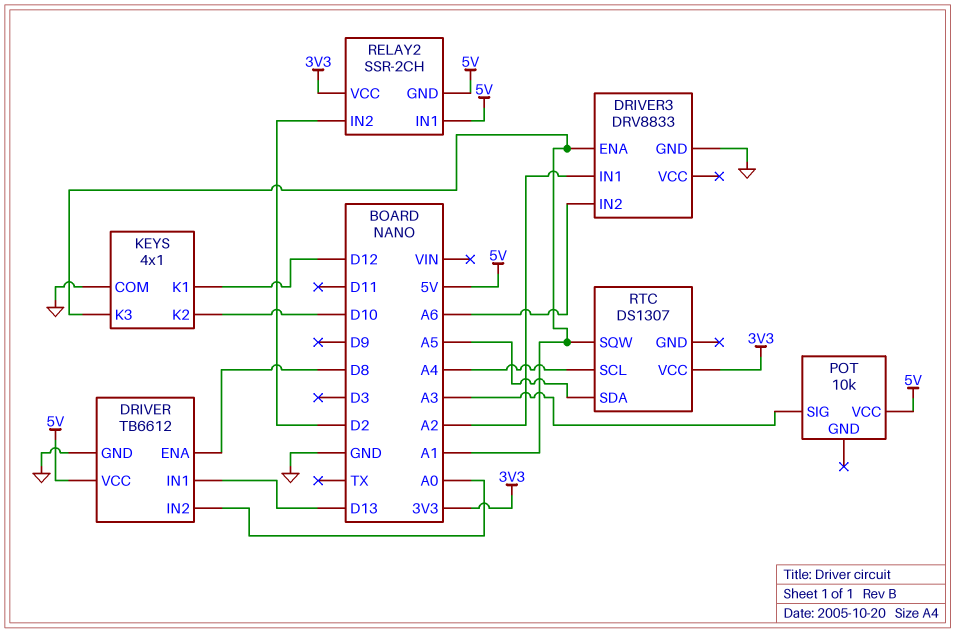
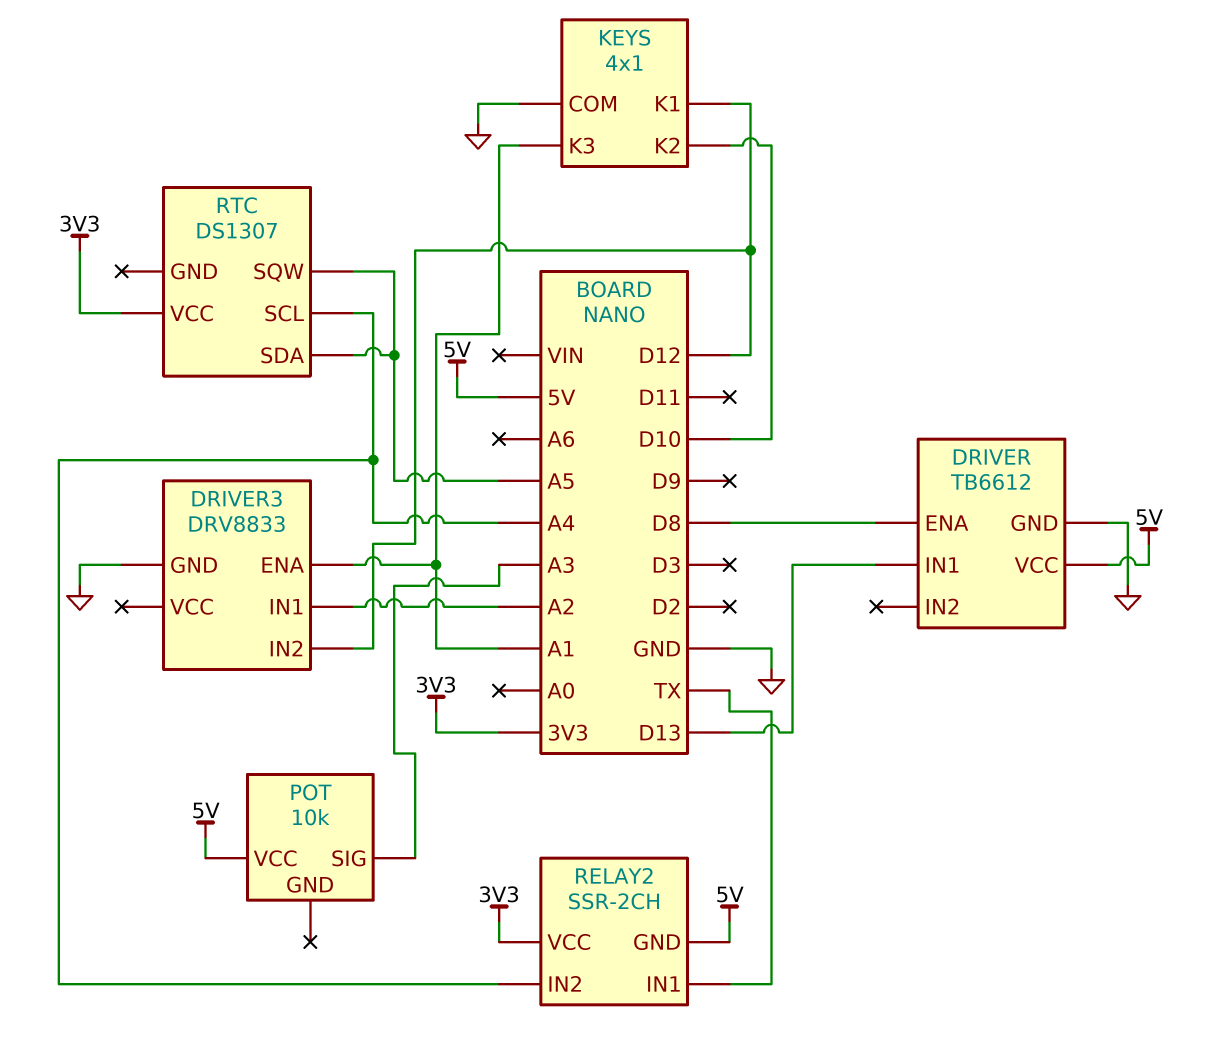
DRIVER pin IN2: A0 -> none
DRIVER3 pin IN2: A6 -> D12
RELAY2 pin IN1: 5V -> TX
RELAY2 pin IN2: D2 -> A4
RTC pin SQW: A1 -> A5

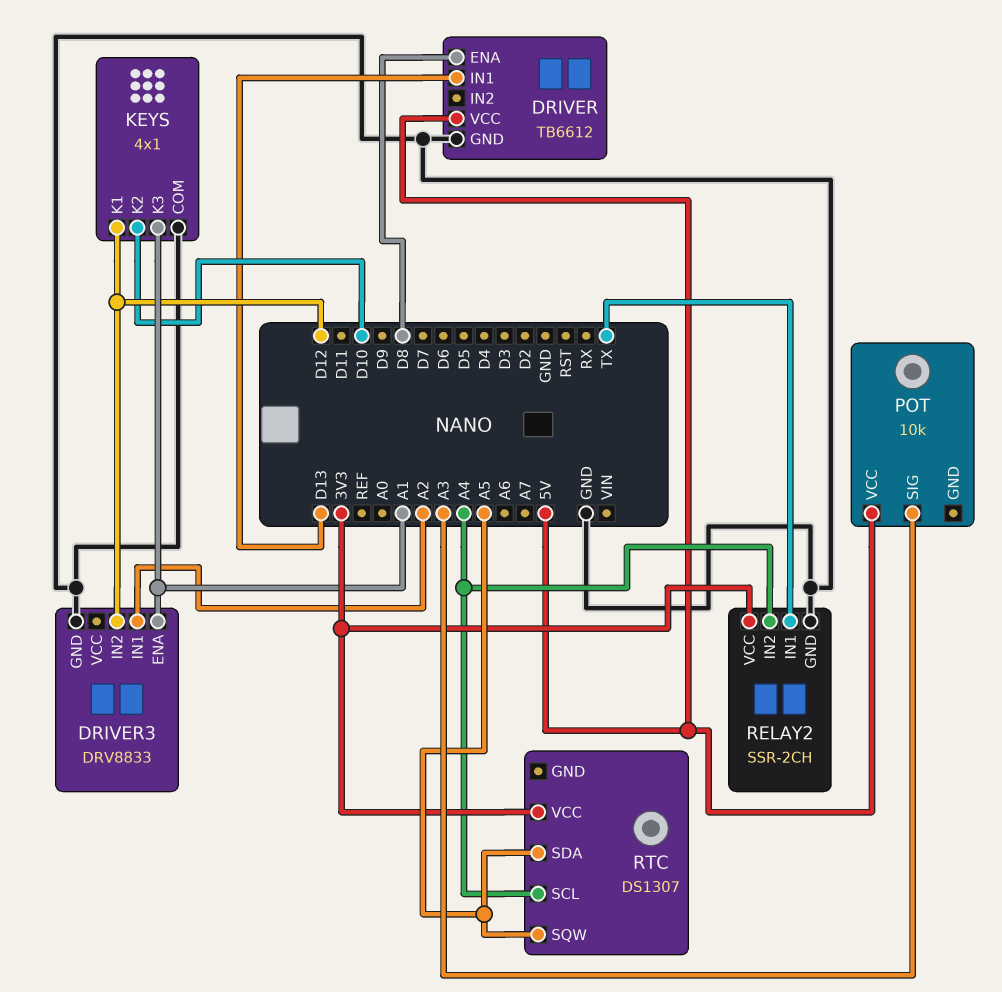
RELAY2 pin GND: 5V -> GND

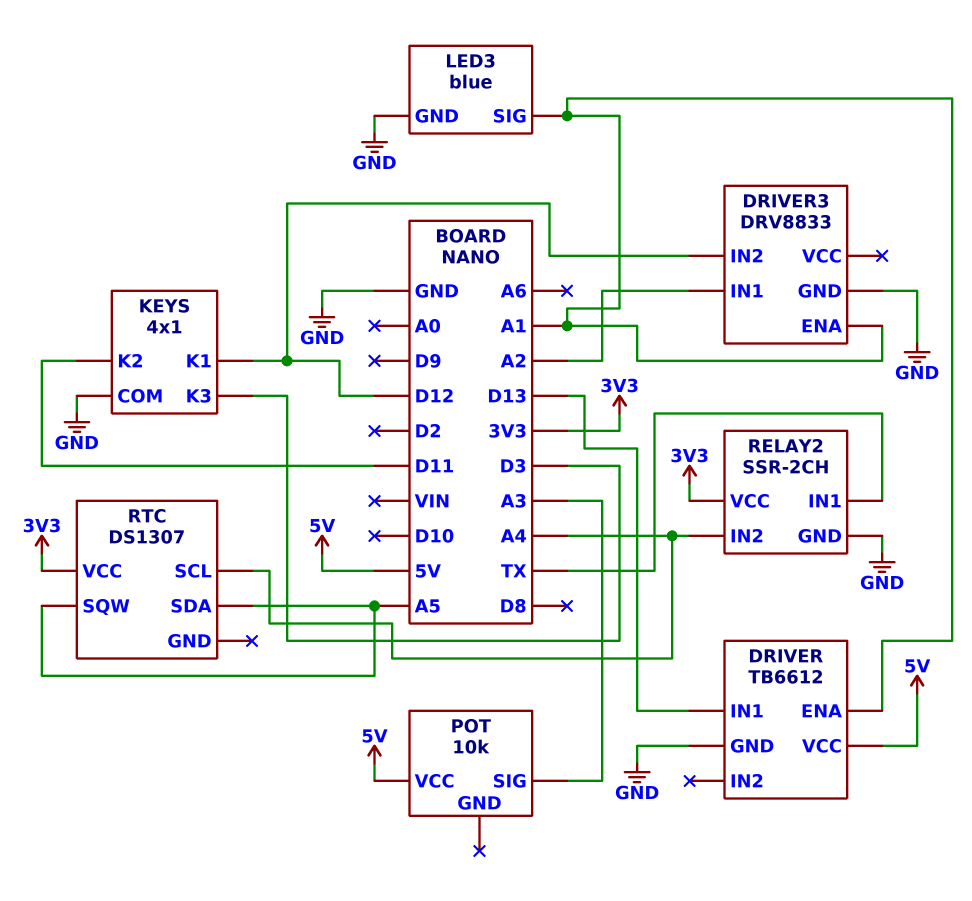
DRIVER pin ENA: D8 -> A1
KEYS pin K2: D10 -> D11
KEYS pin K3: A1 -> D3
LED3: none -> blue
LED3 pin GND: none -> GND
LED3 pin SIG: none -> A1

